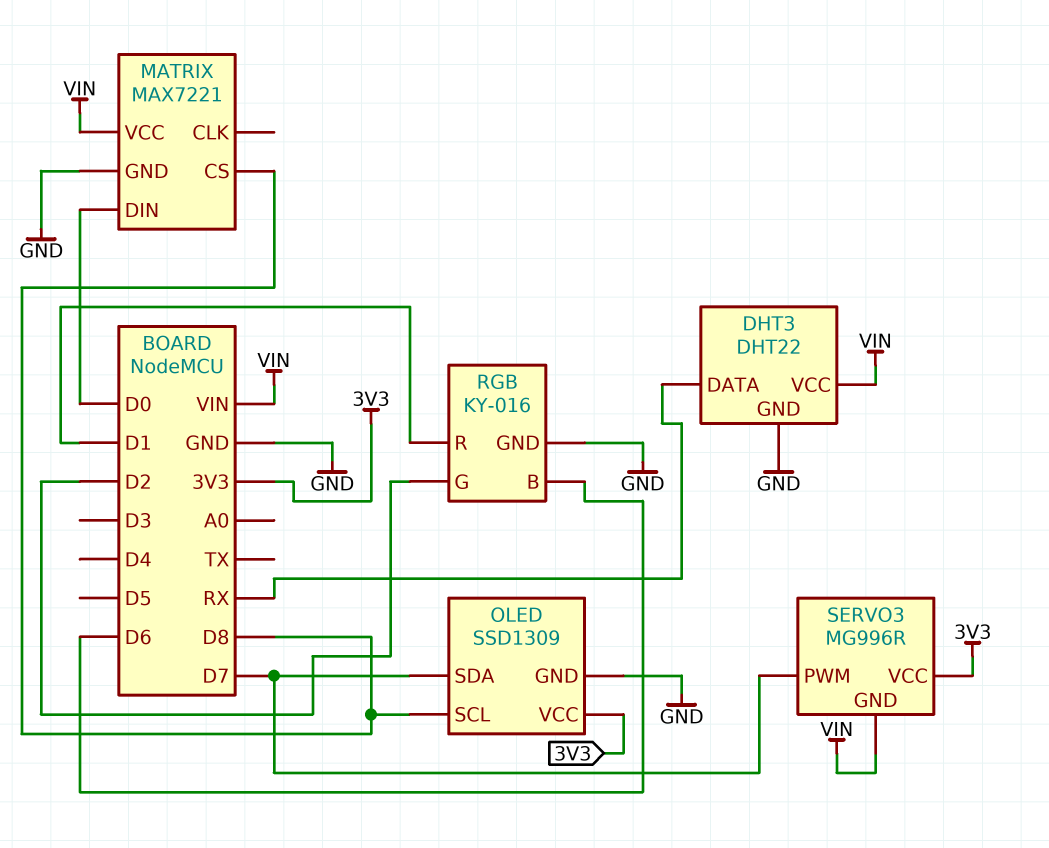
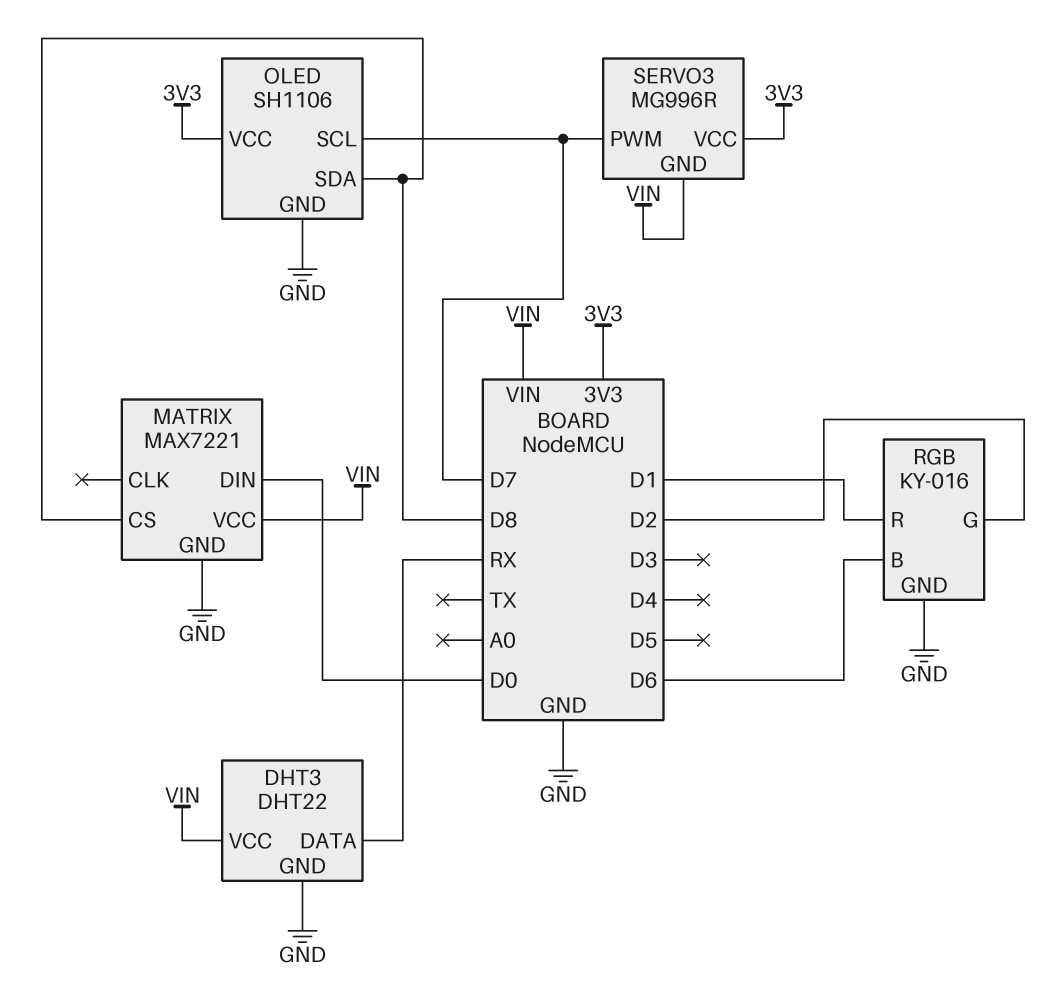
OLED: SSD1309 -> SH1106
OLED pin SCL: D8 -> D7
OLED pin SDA: D7 -> D8

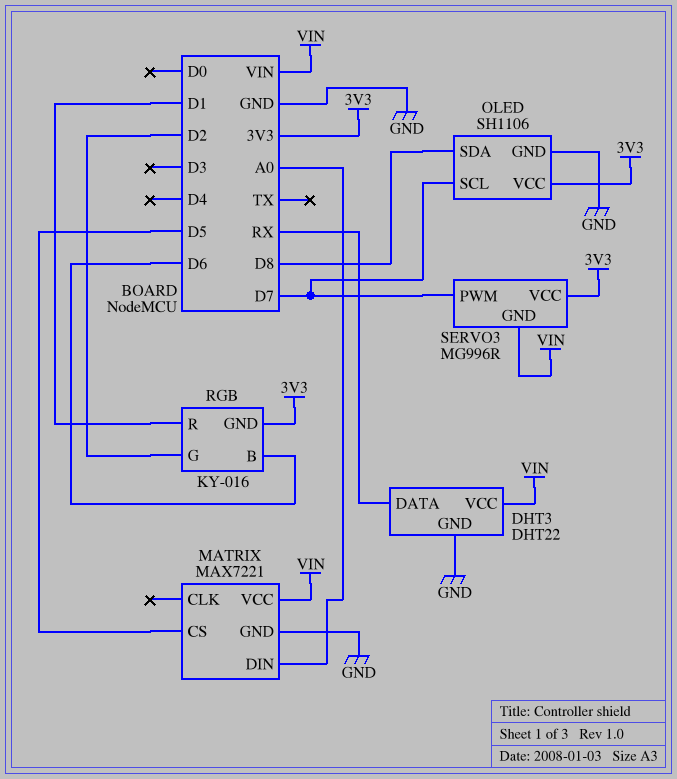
MATRIX pin CS: D8 -> D5
MATRIX pin DIN: D0 -> A0
RGB pin GND: GND -> 3V3

